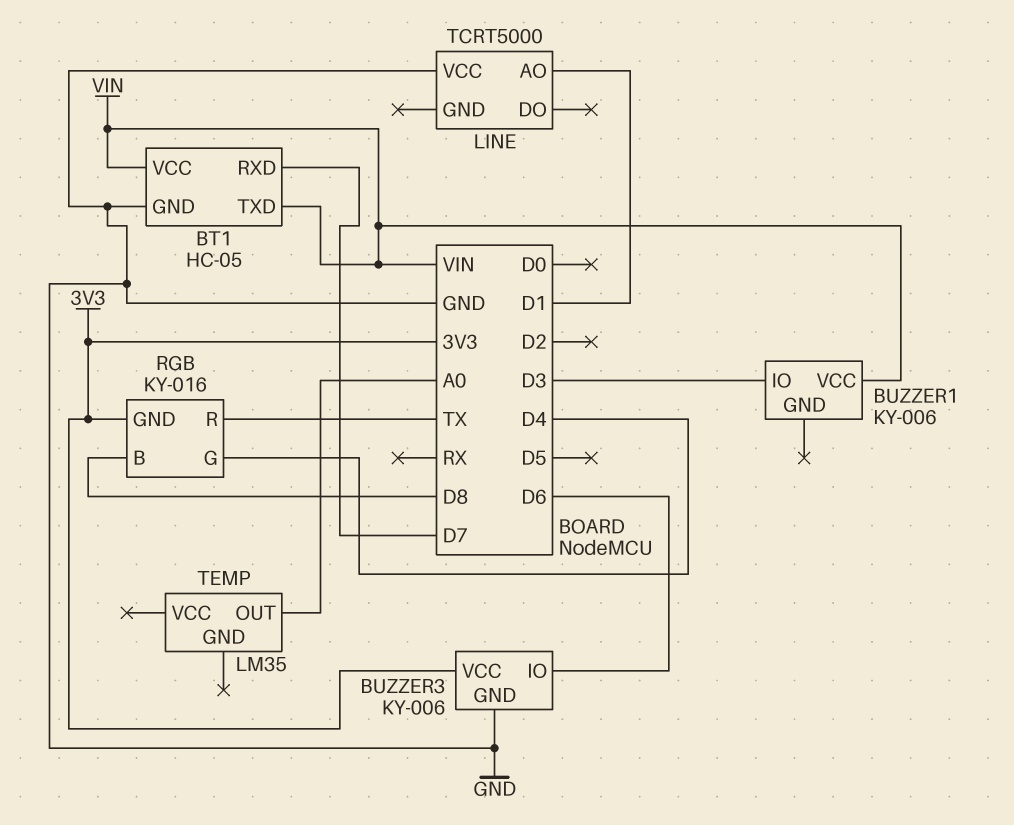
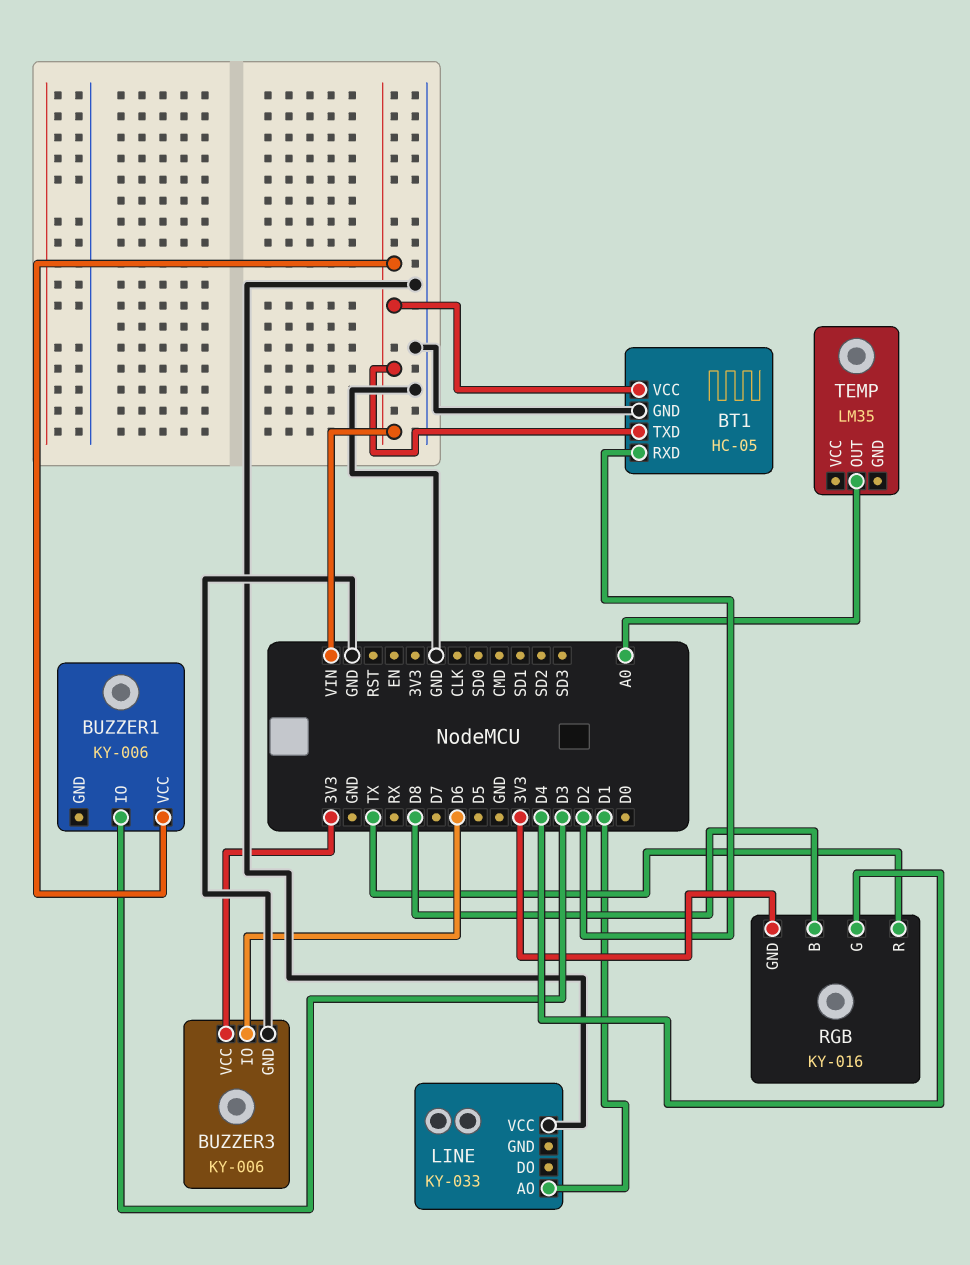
BT1 pin RXD: D7 -> D2
LINE: TCRT5000 -> KY-033

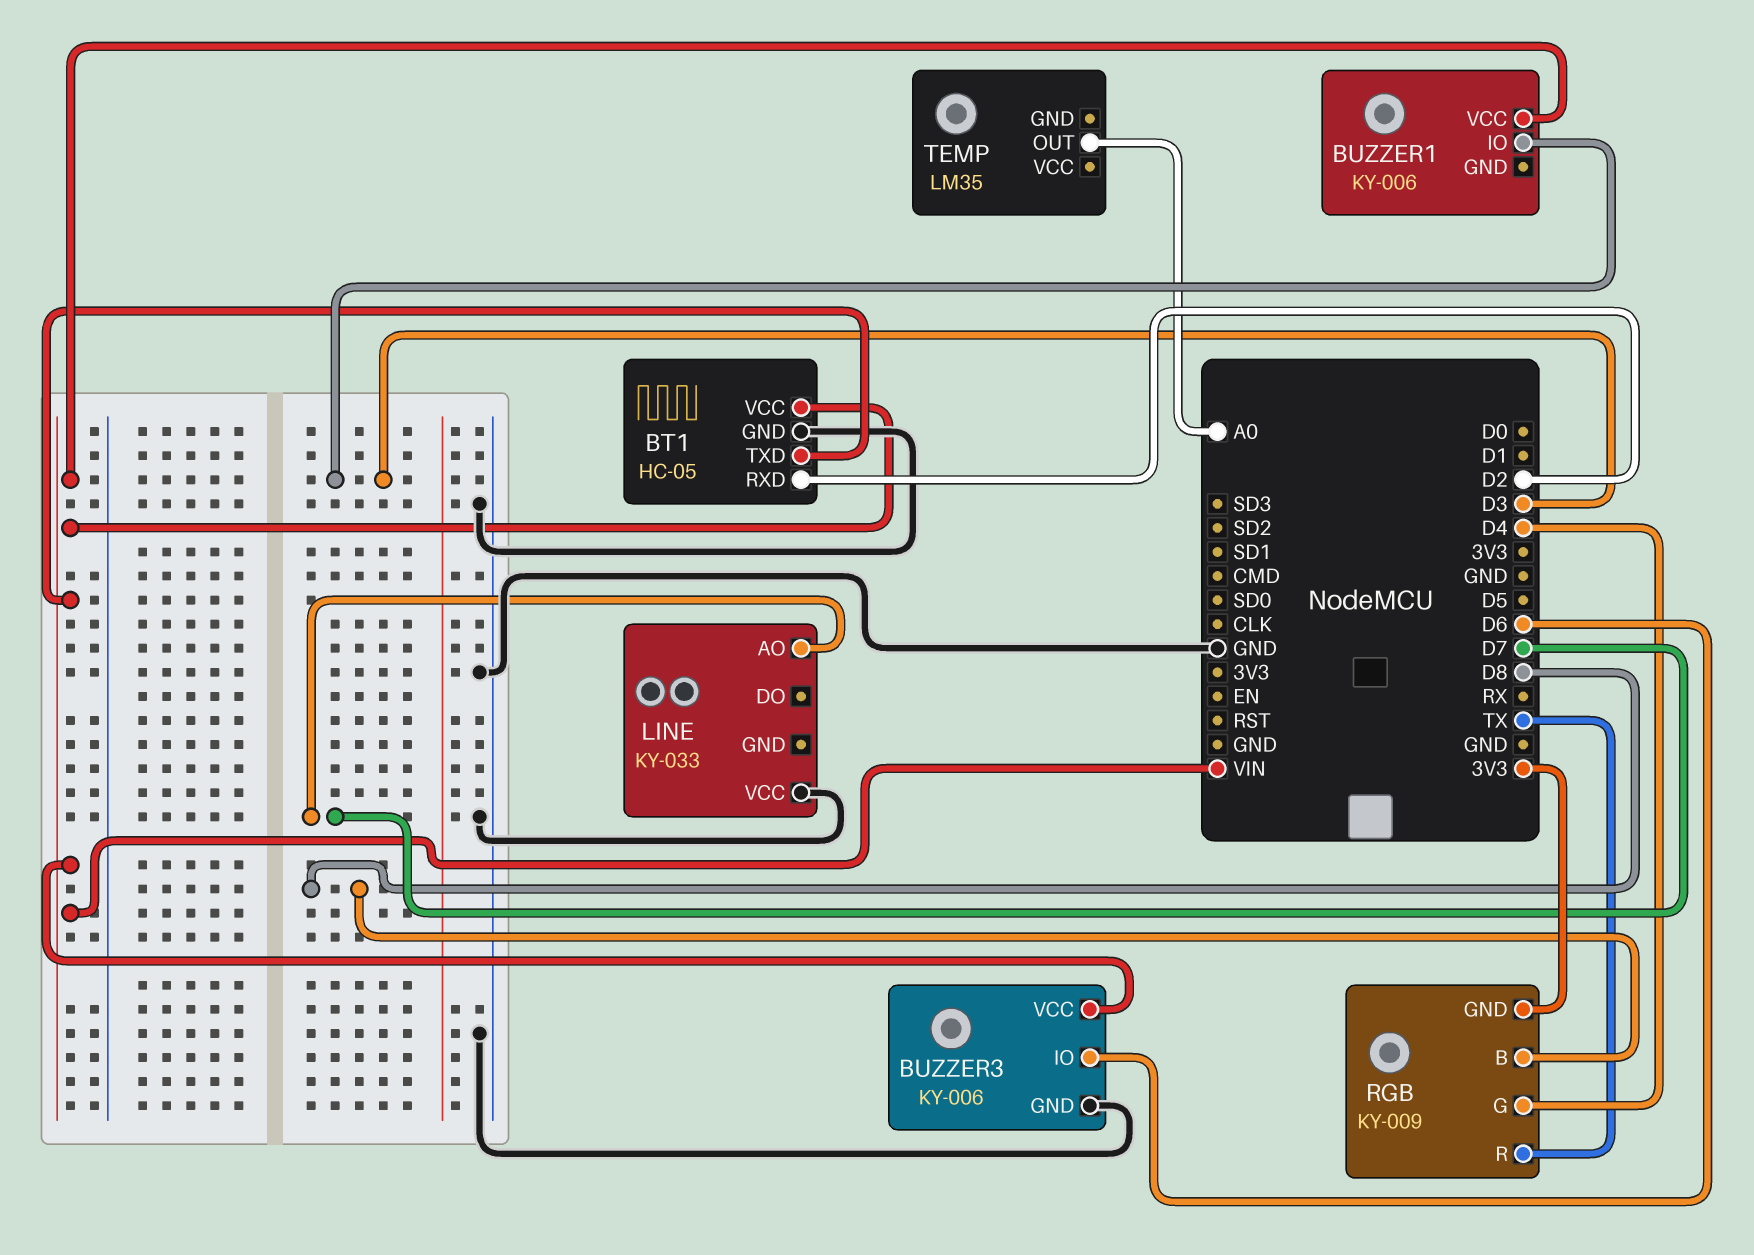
BUZZER3 pin VCC: 3V3 -> VIN
LINE pin AO: D1 -> D7
RGB: KY-016 -> KY-009

